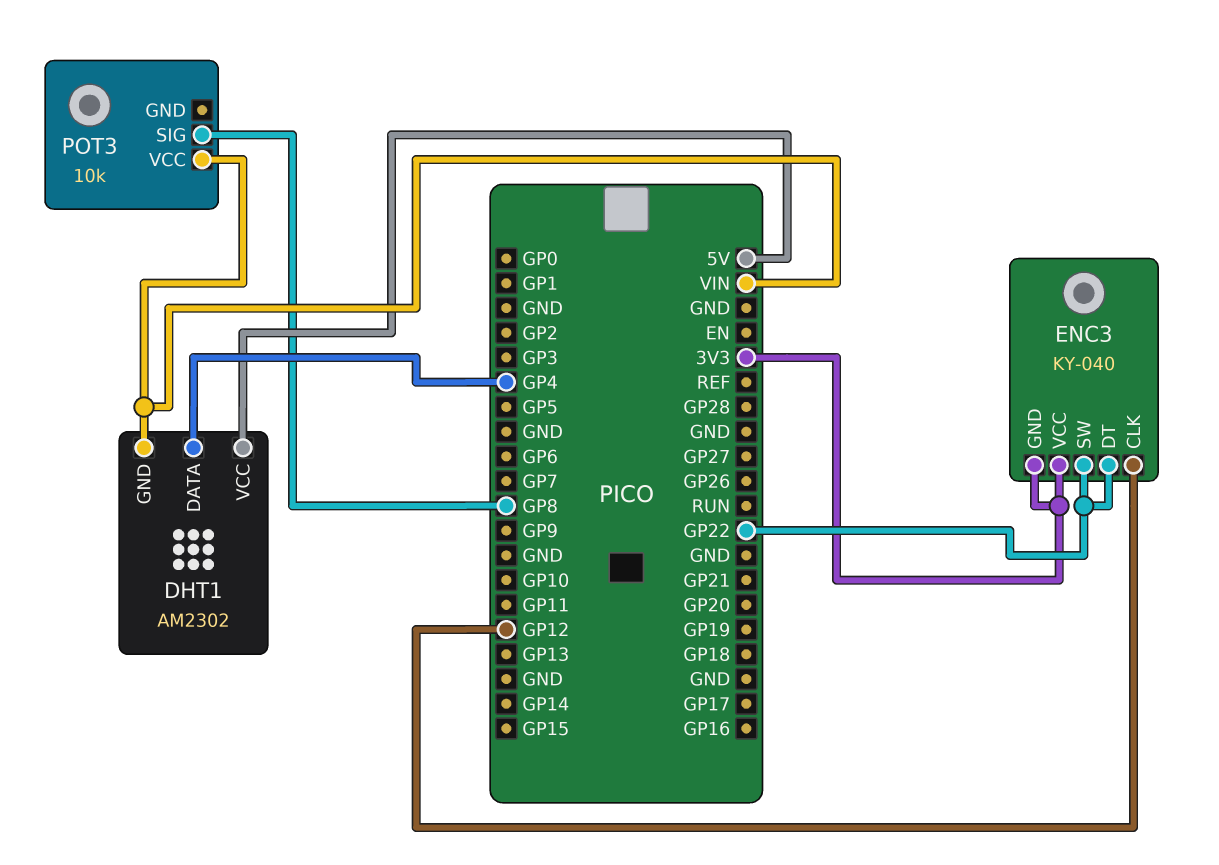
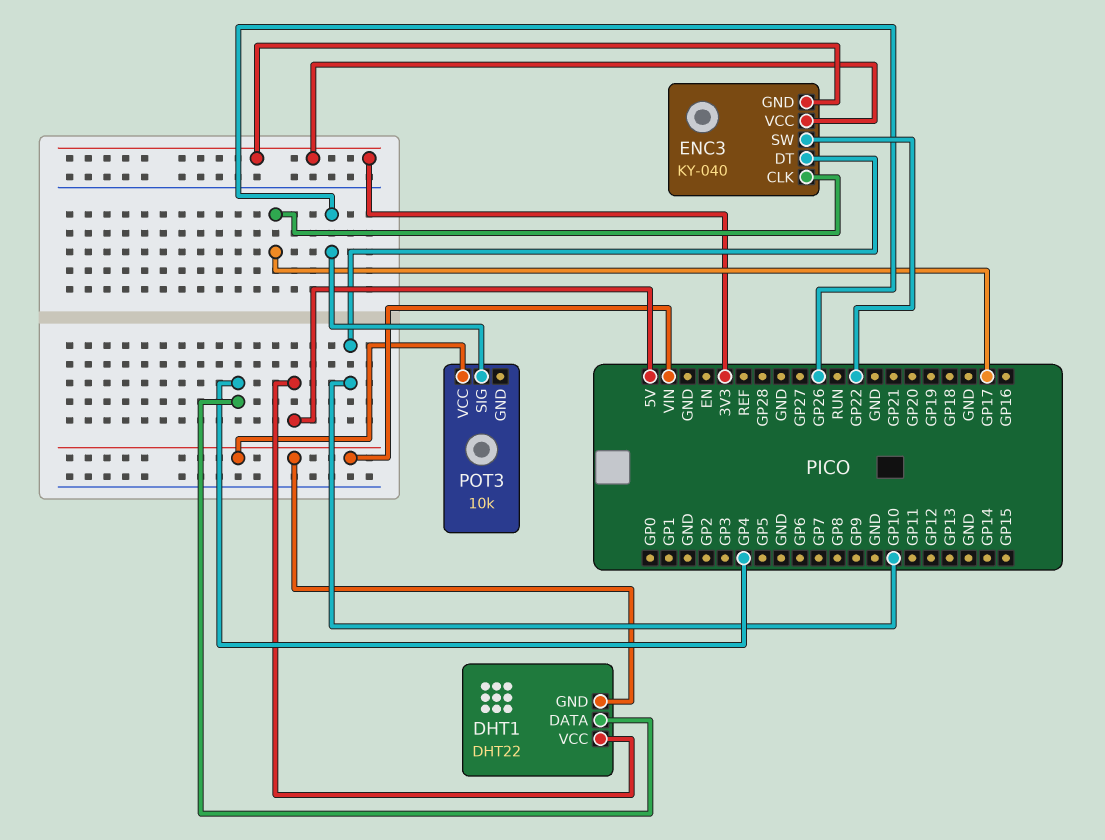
DHT1: AM2302 -> DHT22
ENC3 pin CLK: GP12 -> GP17
ENC3 pin DT: GP22 -> GP10
POT3 pin SIG: GP8 -> GP26

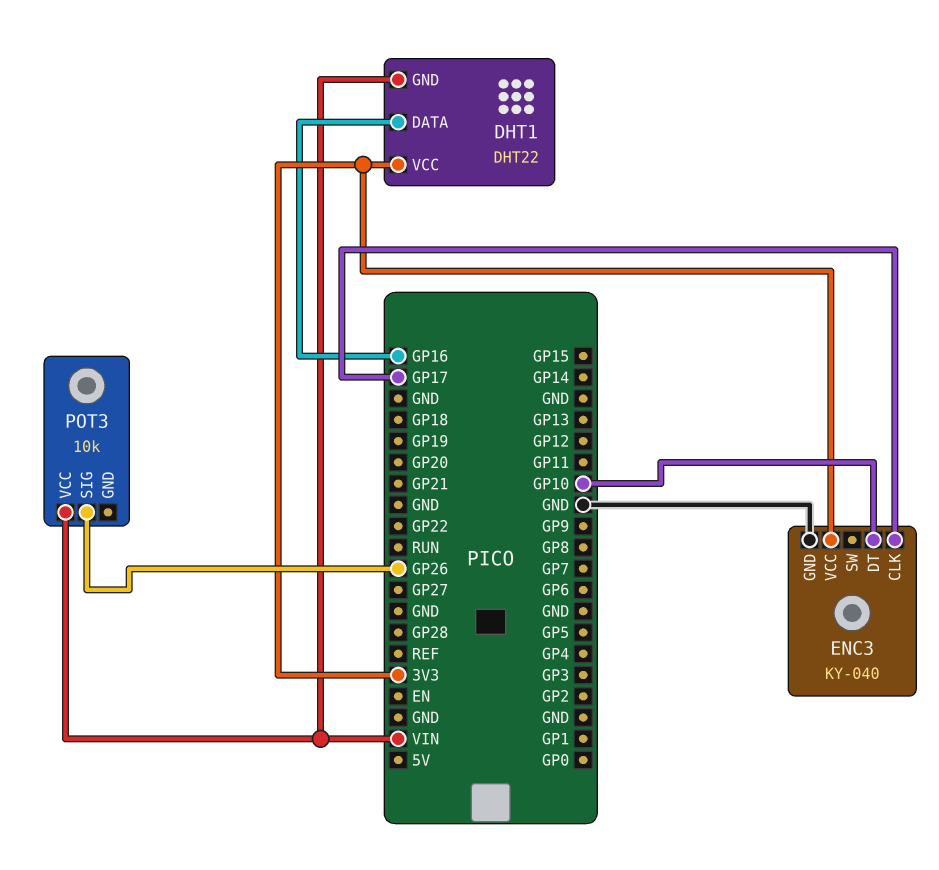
DHT1 pin DATA: GP4 -> GP16
DHT1 pin VCC: 5V -> 3V3
ENC3 pin GND: 3V3 -> GND
ENC3 pin SW: GP22 -> none

